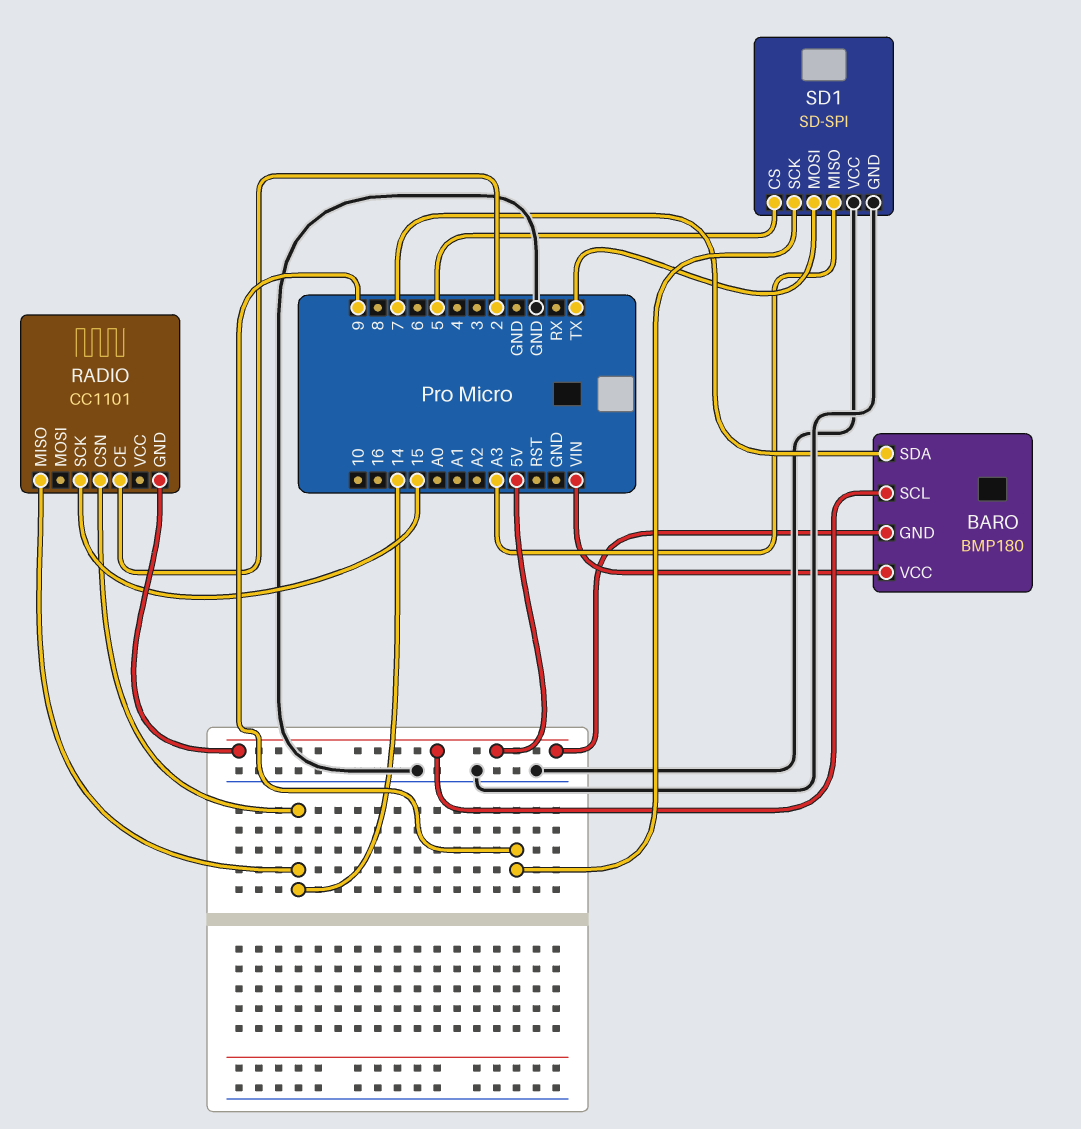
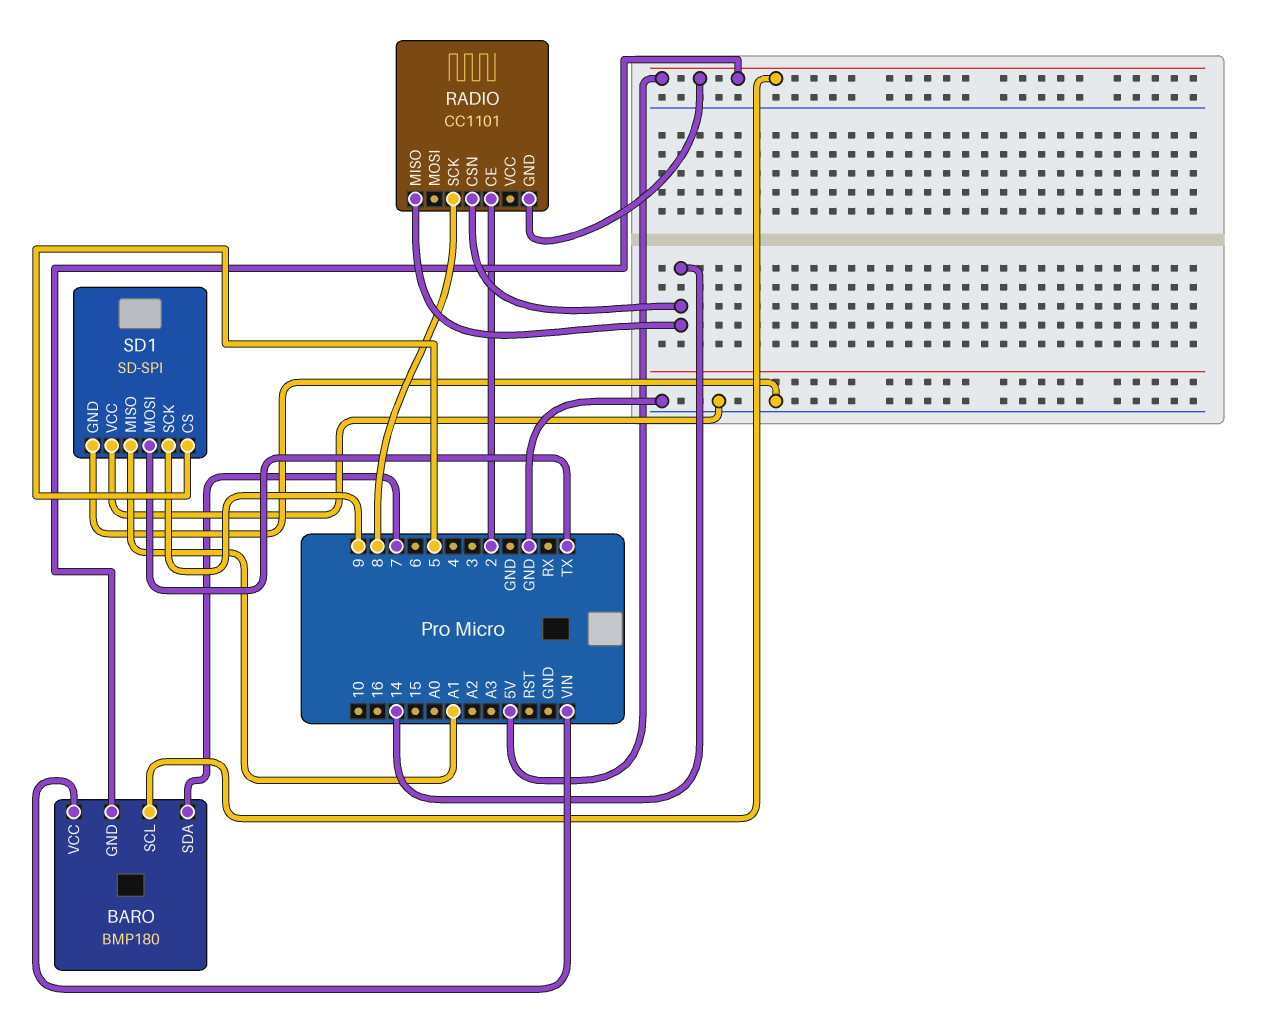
RADIO pin SCK: 15 -> 8
SD1 pin MISO: A3 -> A1

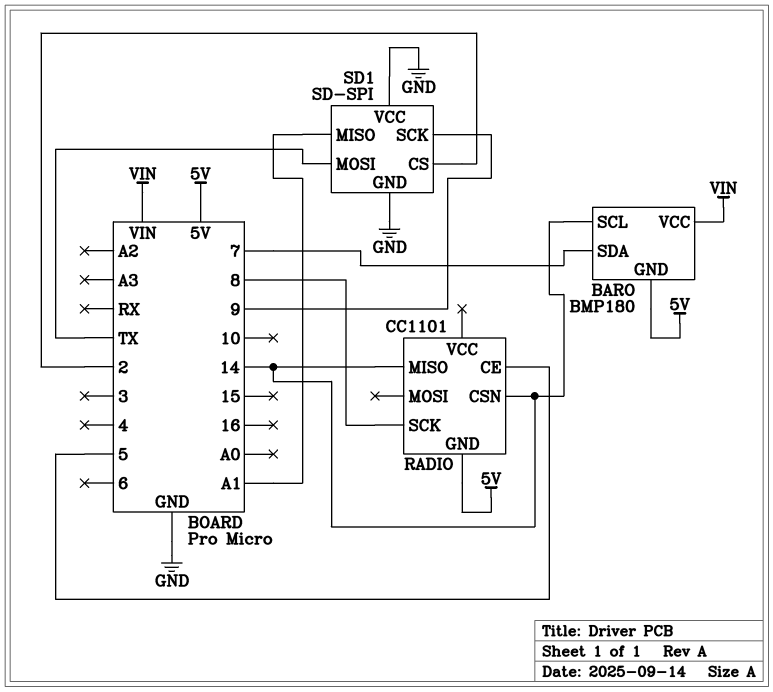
BARO pin SCL: 5V -> 14
RADIO pin CE: 2 -> 5
SD1 pin CS: 5 -> 2

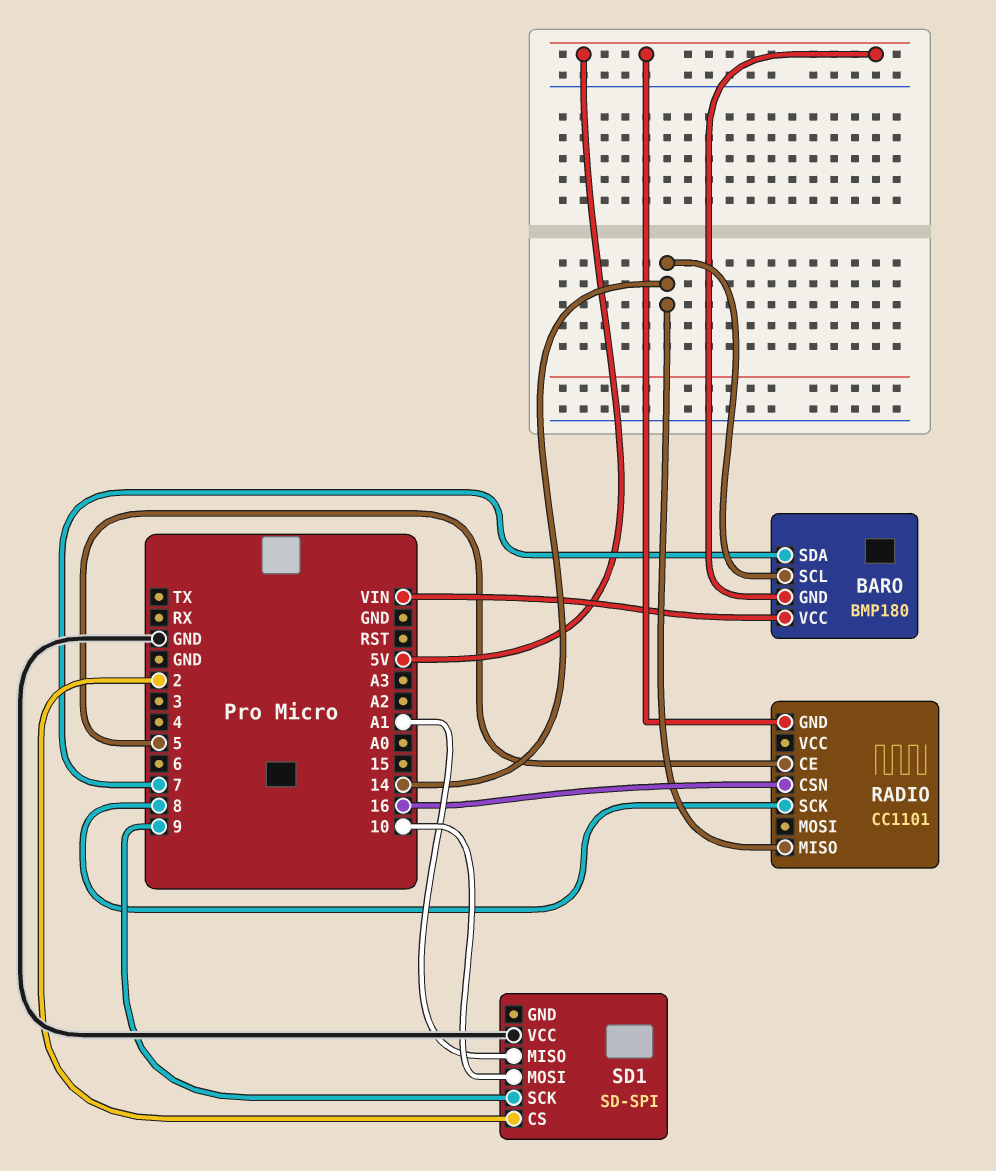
RADIO pin CSN: 14 -> 16
SD1 pin GND: GND -> none
SD1 pin MOSI: TX -> 10

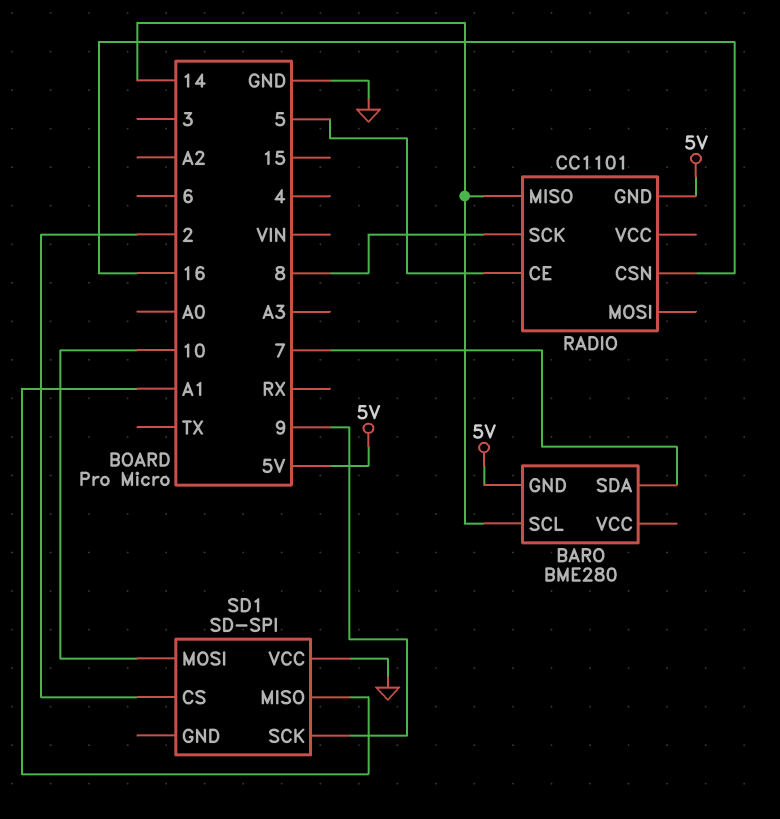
BARO: BMP180 -> BME280
BARO pin VCC: VIN -> none

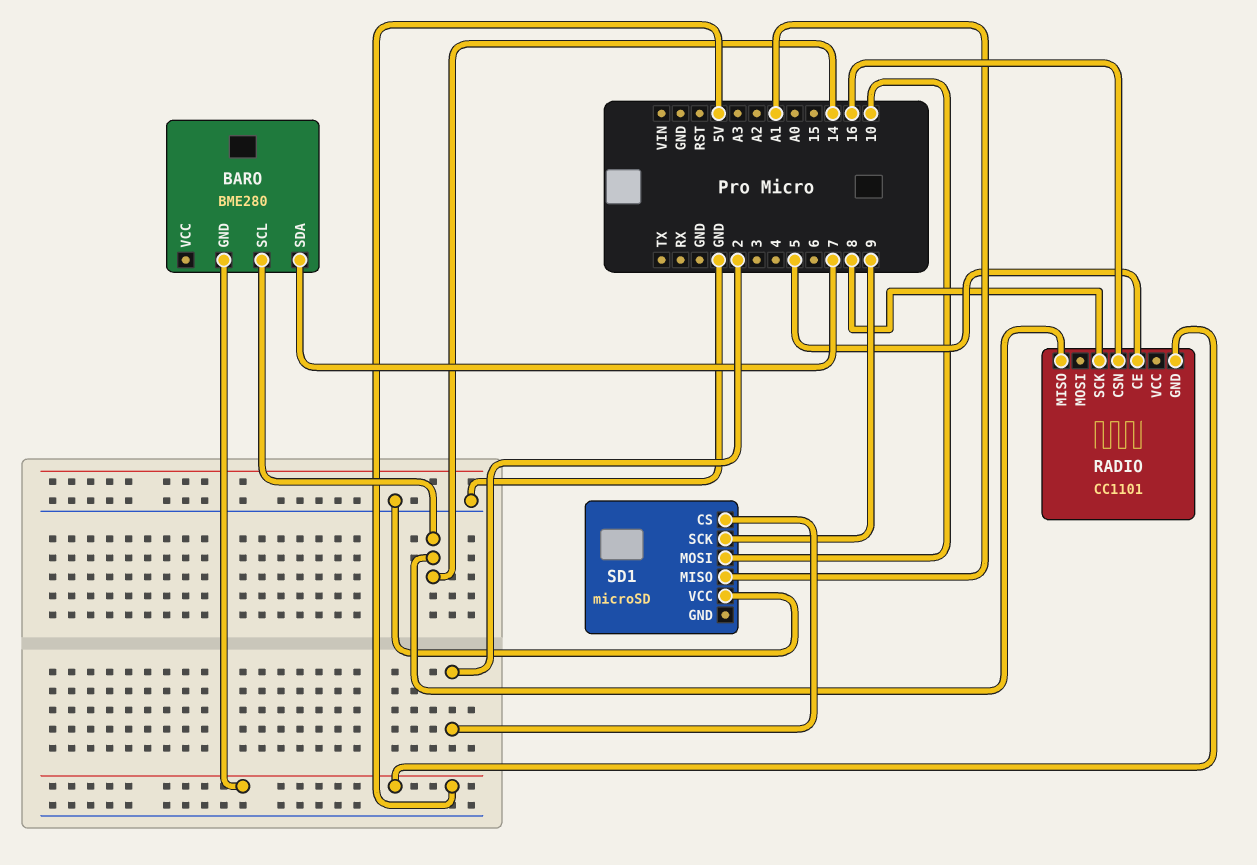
SD1: SD-SPI -> microSD

